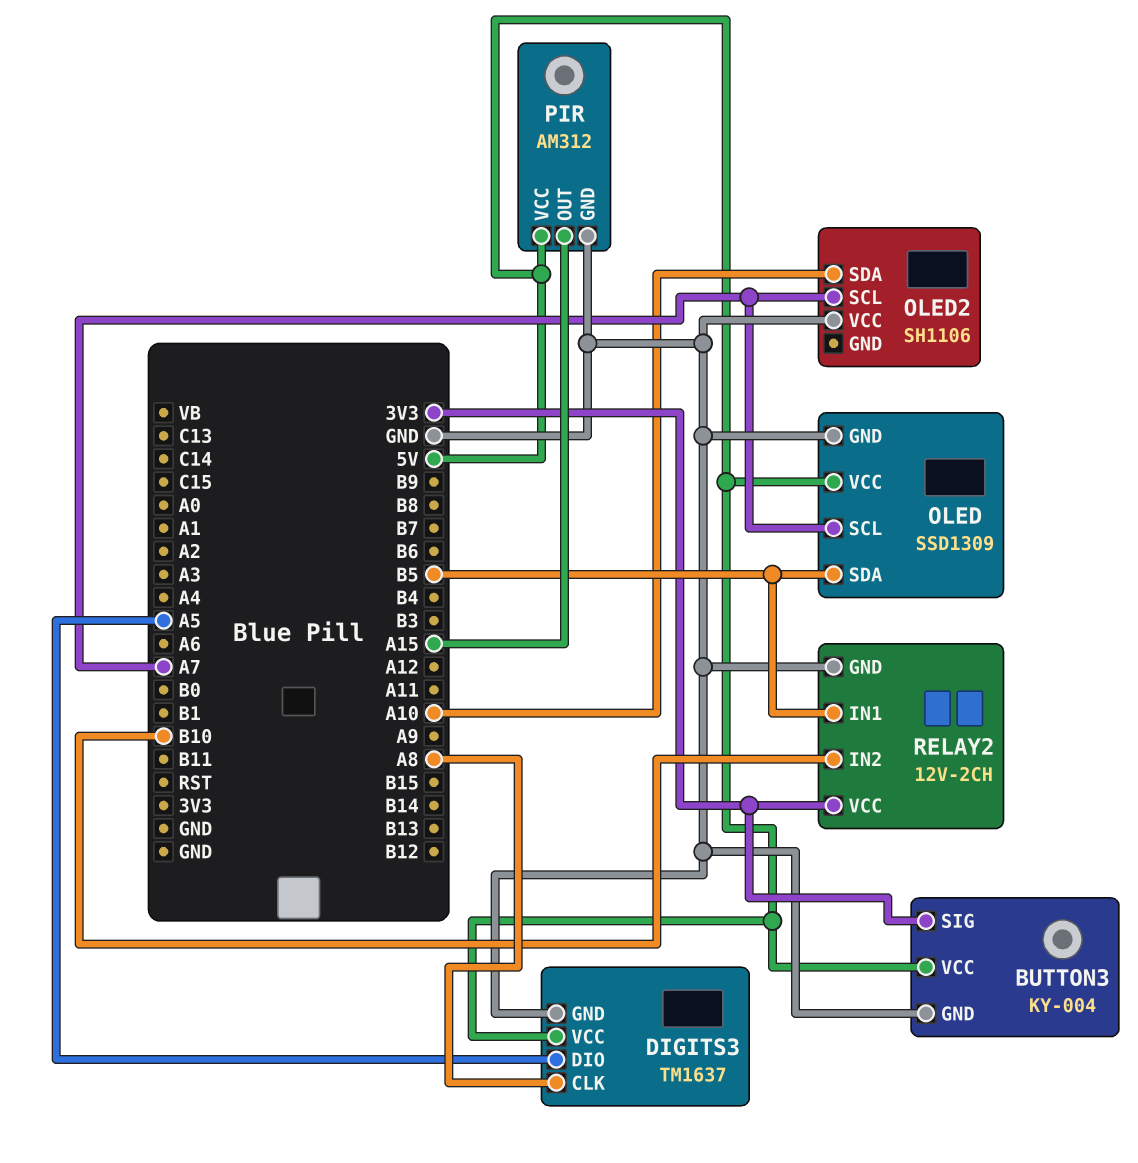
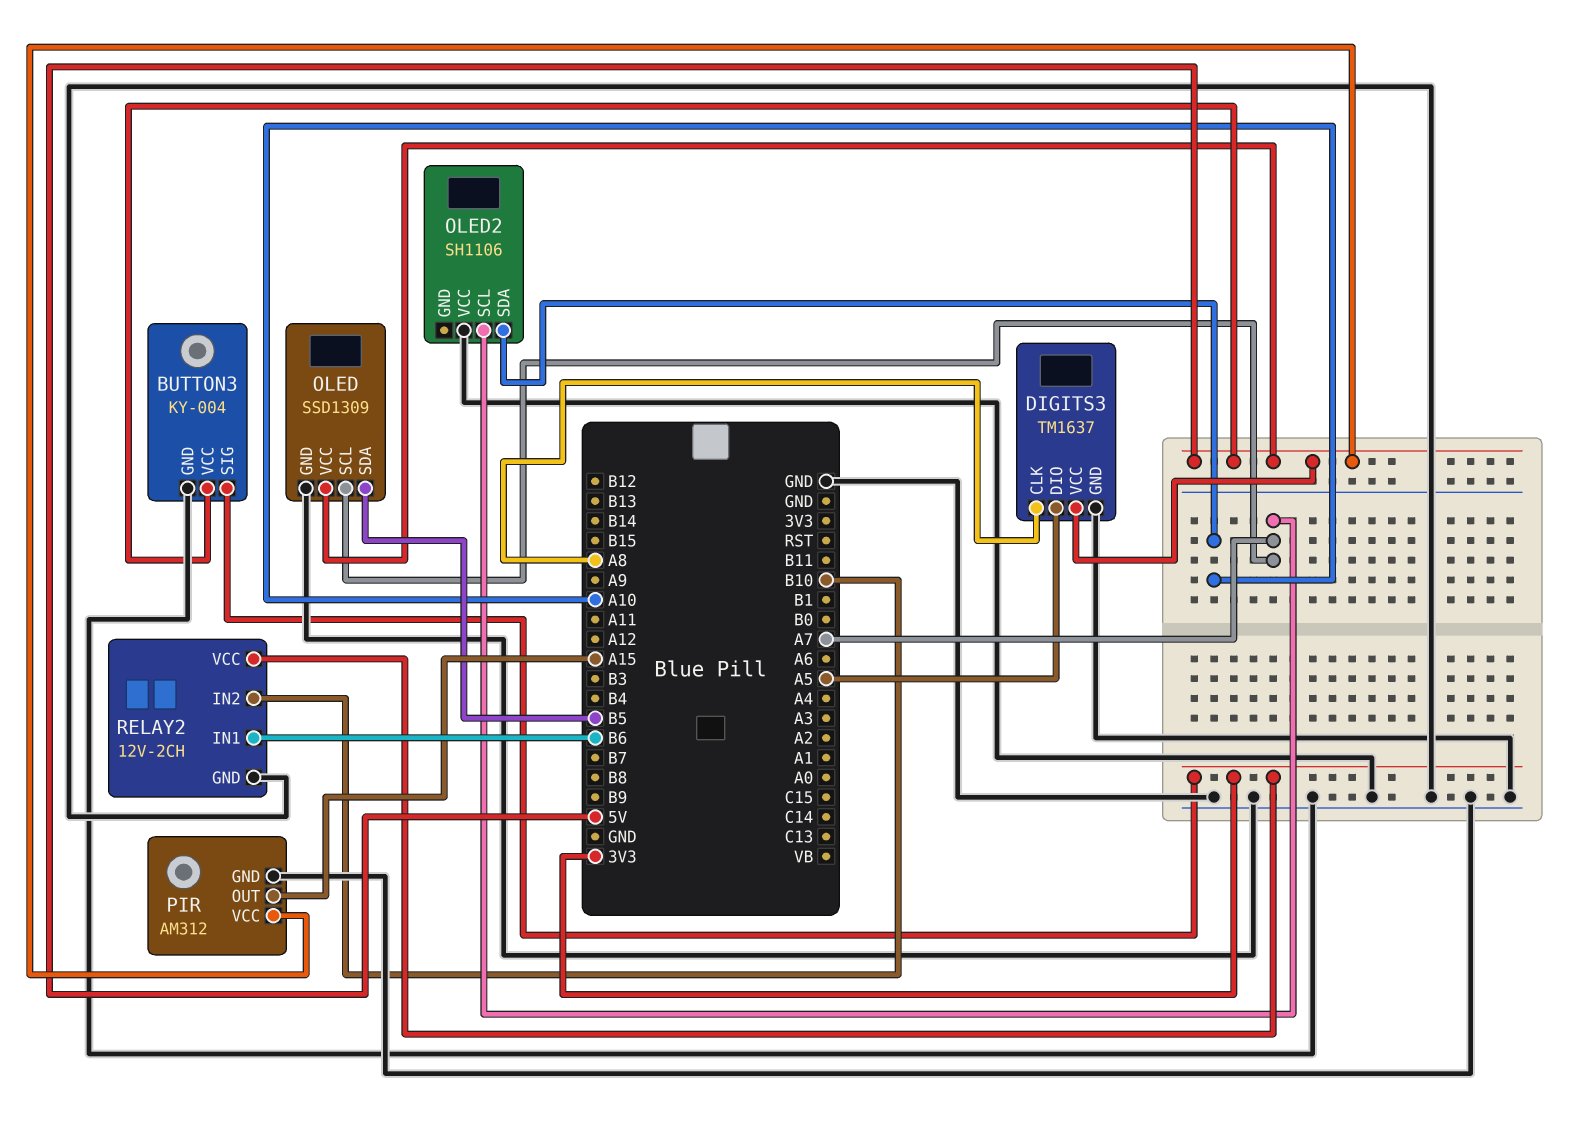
RELAY2 pin IN1: B5 -> B6

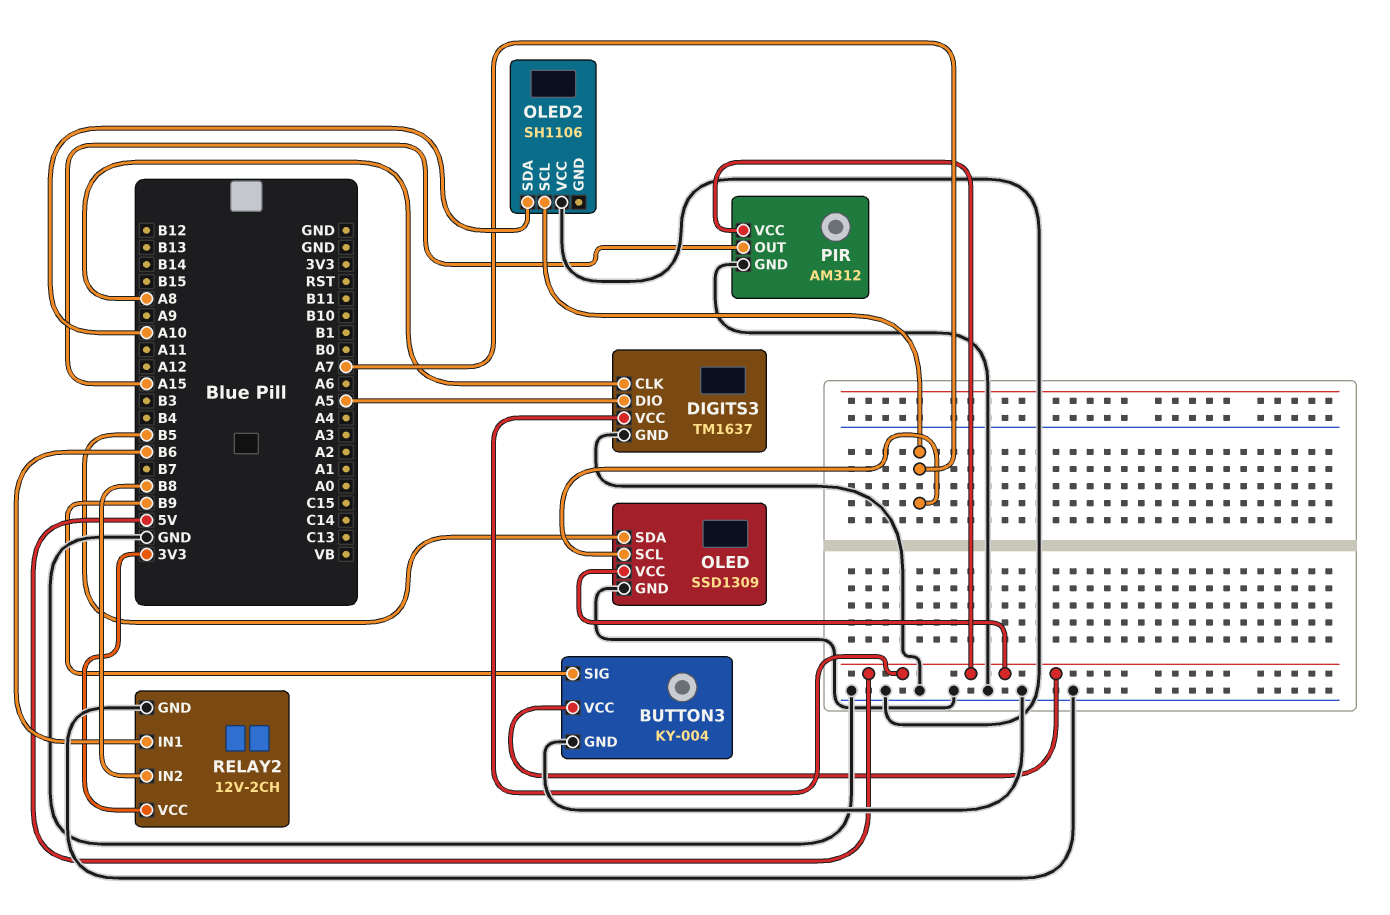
BUTTON3 pin SIG: 3V3 -> B9
RELAY2 pin IN2: B10 -> B8

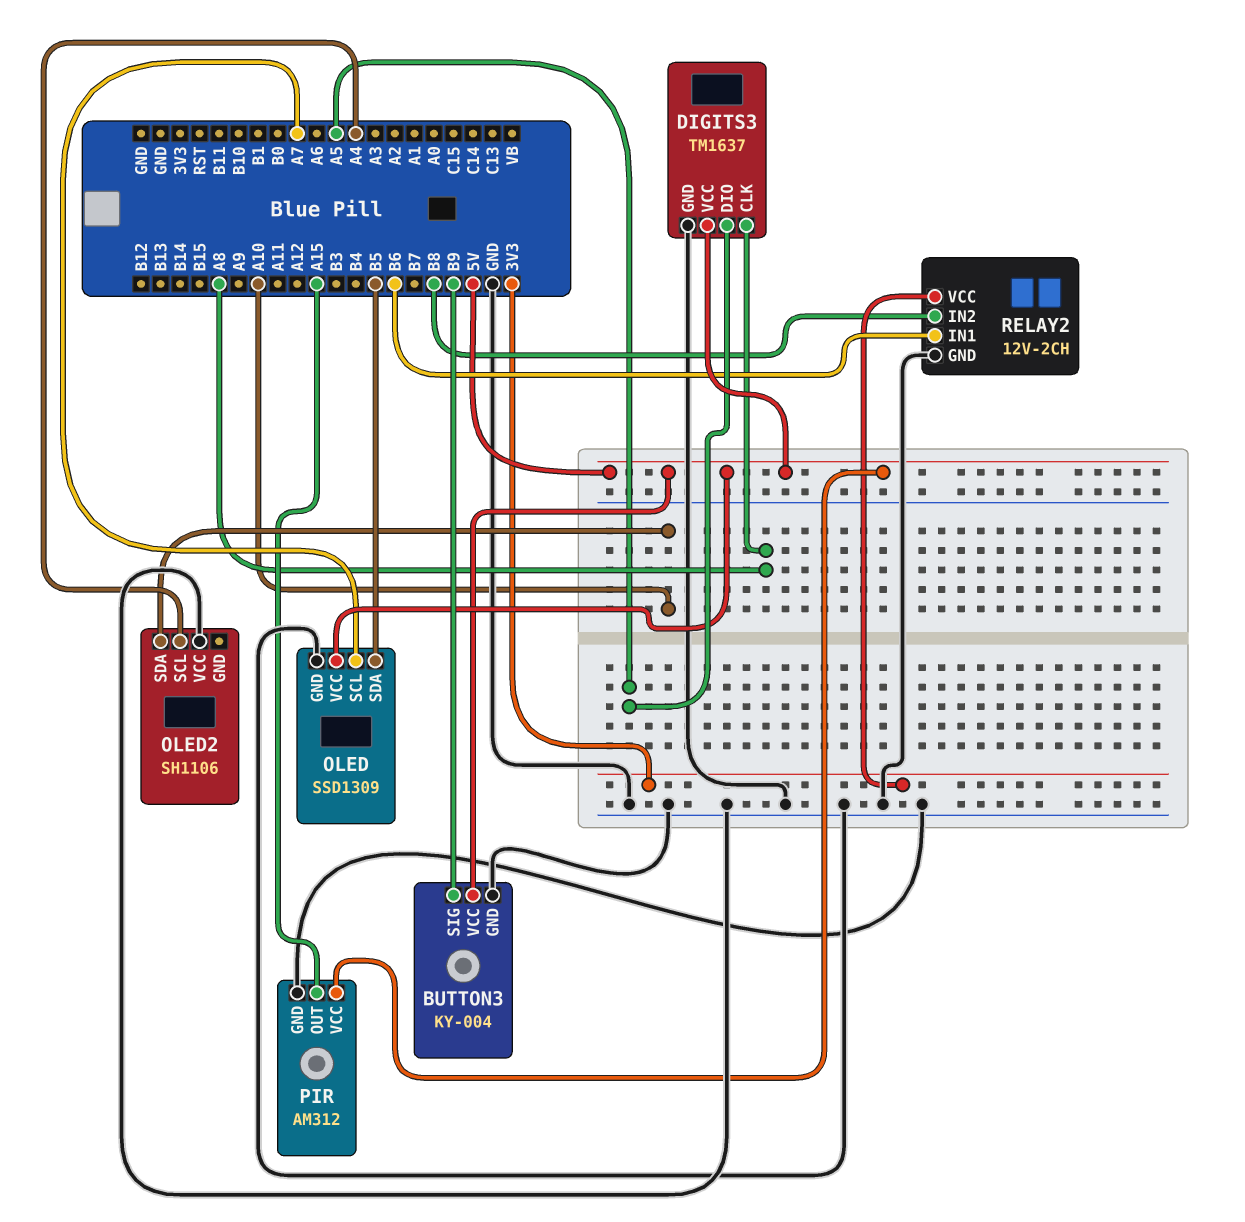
OLED2 pin SCL: A7 -> A4

